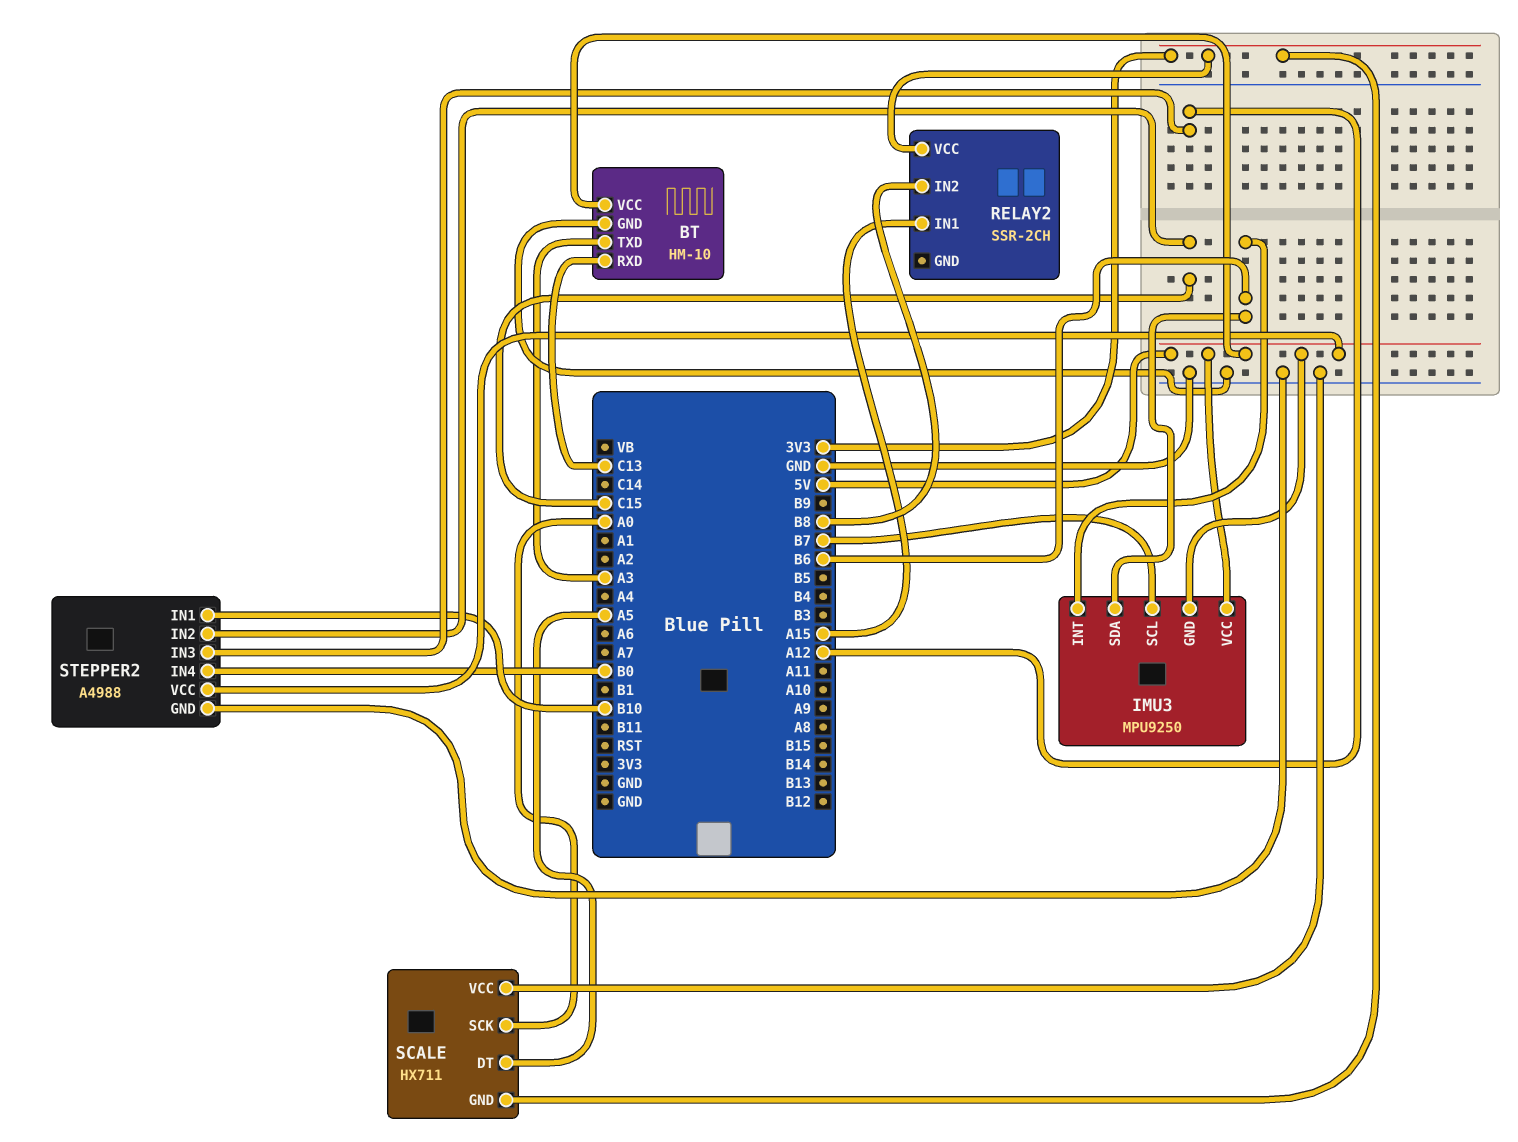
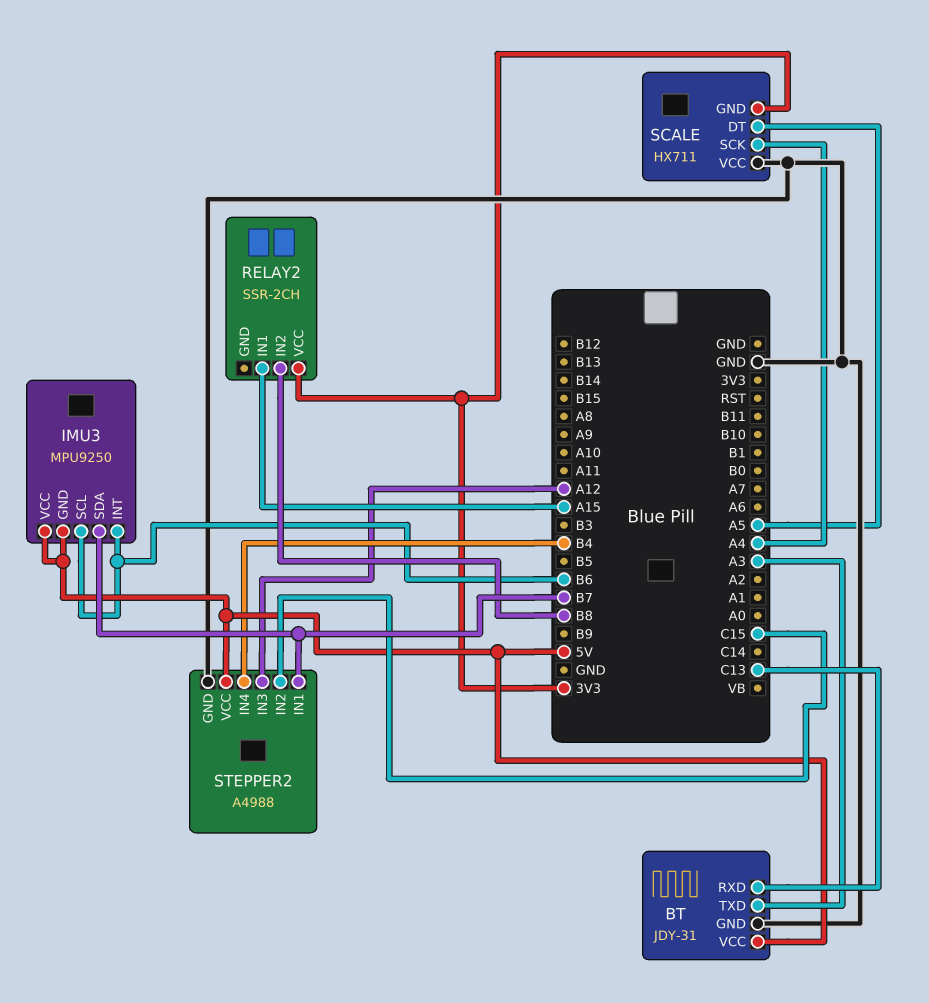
BT: HM-10 -> JDY-31
IMU3 pin SCL: B7 -> B6
IMU3 pin SDA: B6 -> B7
SCALE pin SCK: A0 -> A4
STEPPER2 pin IN1: B10 -> B7
STEPPER2 pin IN4: B0 -> B4

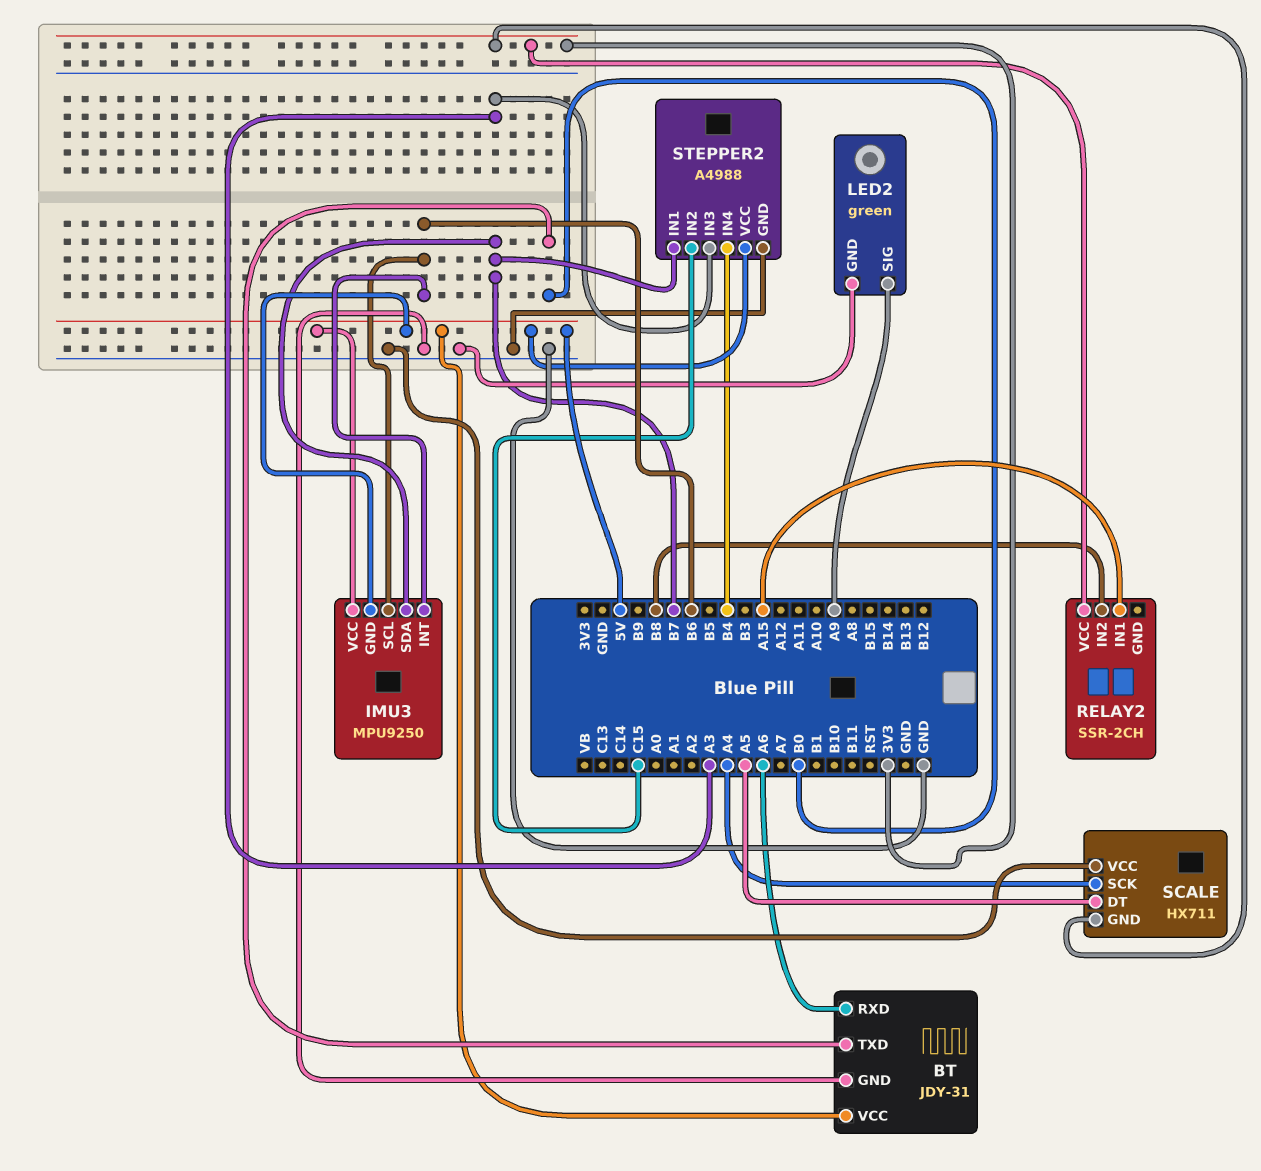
BT pin RXD: C13 -> A6
BT pin TXD: A3 -> B0
LED2: none -> green
LED2 pin GND: none -> GND
LED2 pin SIG: none -> A9
STEPPER2 pin IN3: A12 -> A3

